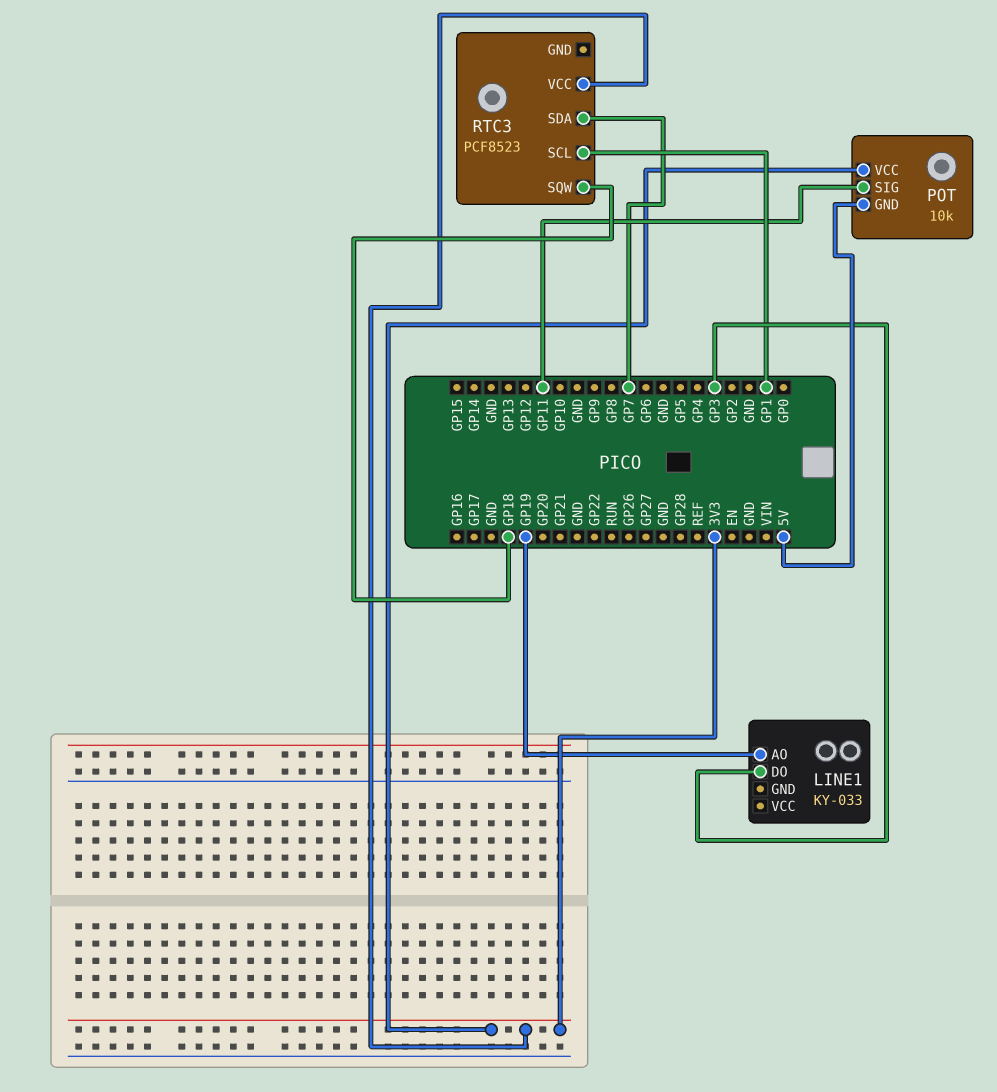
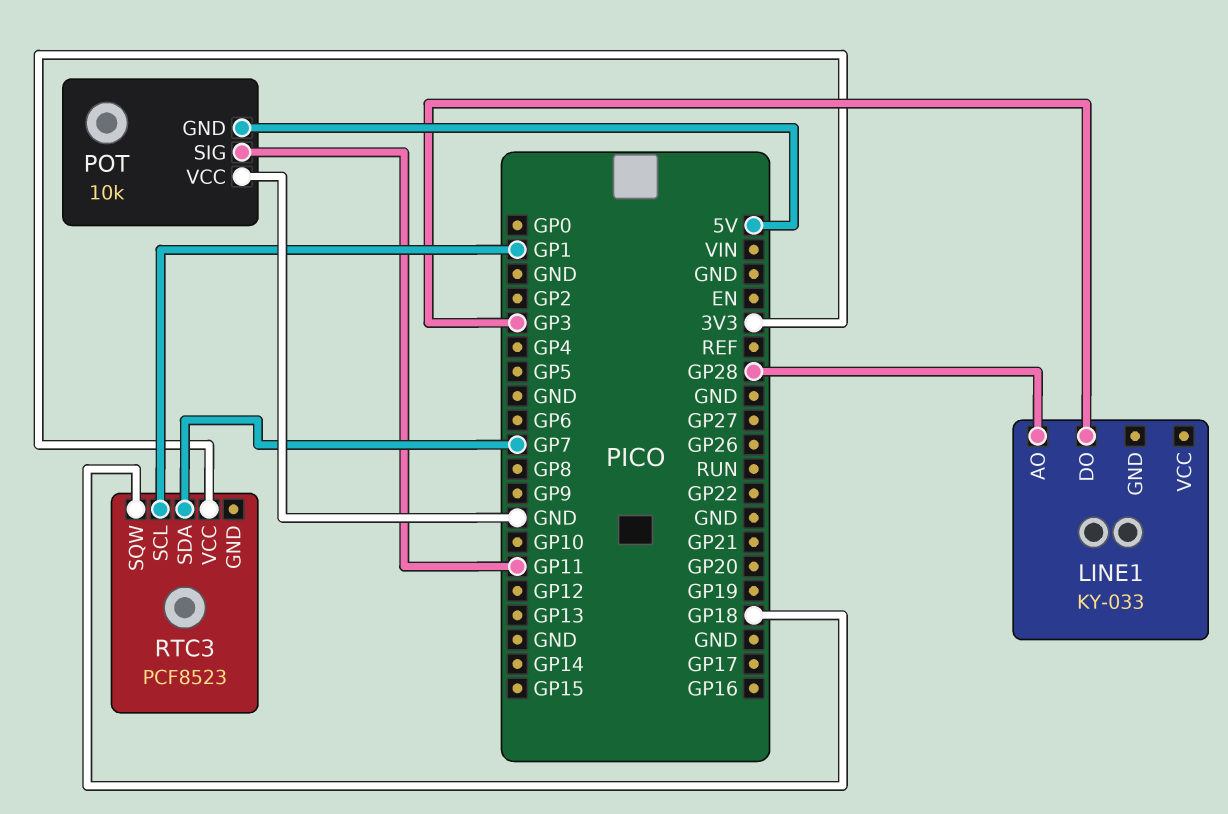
LINE1 pin AO: GP19 -> GP28
POT pin VCC: 3V3 -> GND

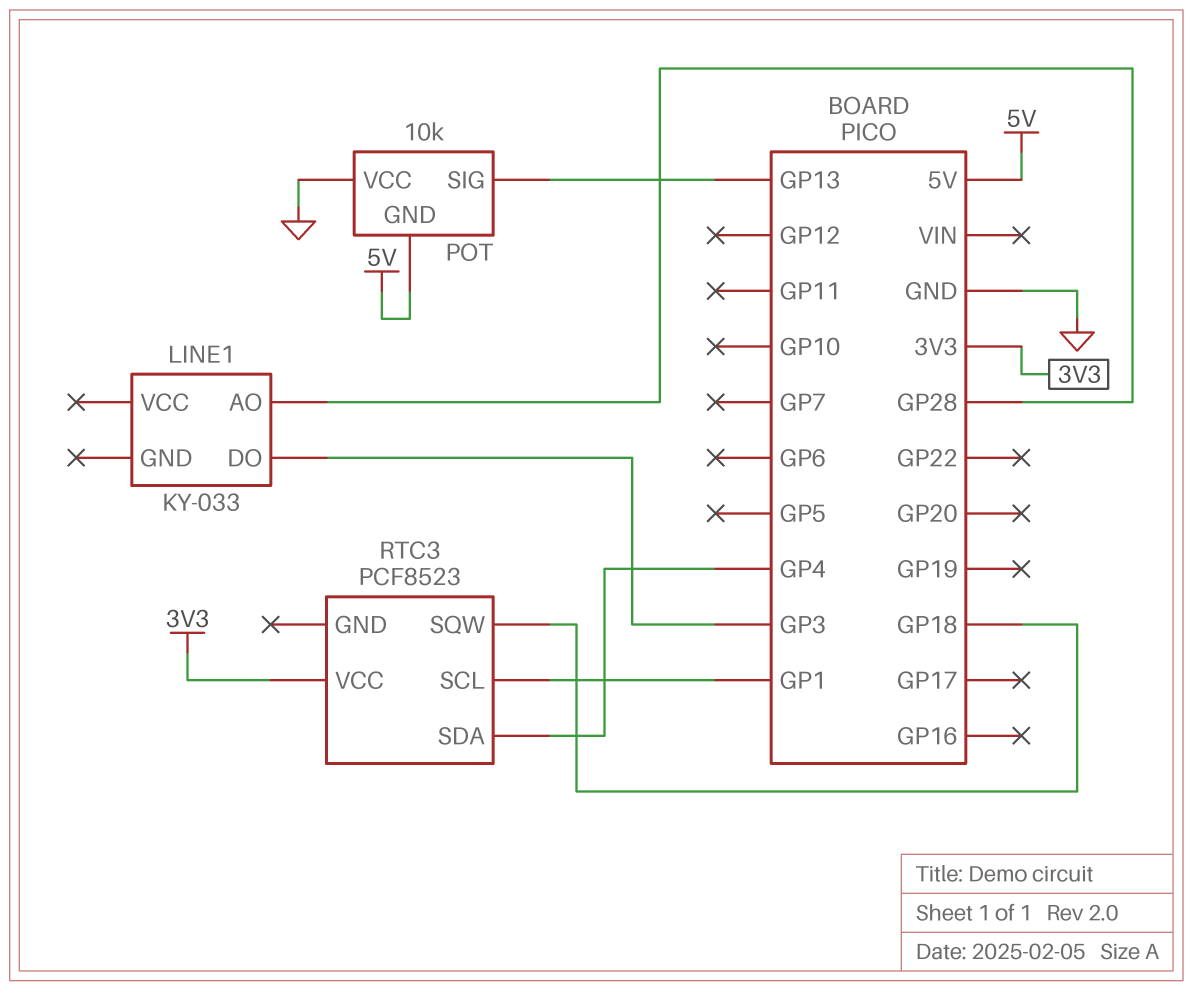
POT pin SIG: GP11 -> GP13
RTC3 pin SDA: GP7 -> GP4

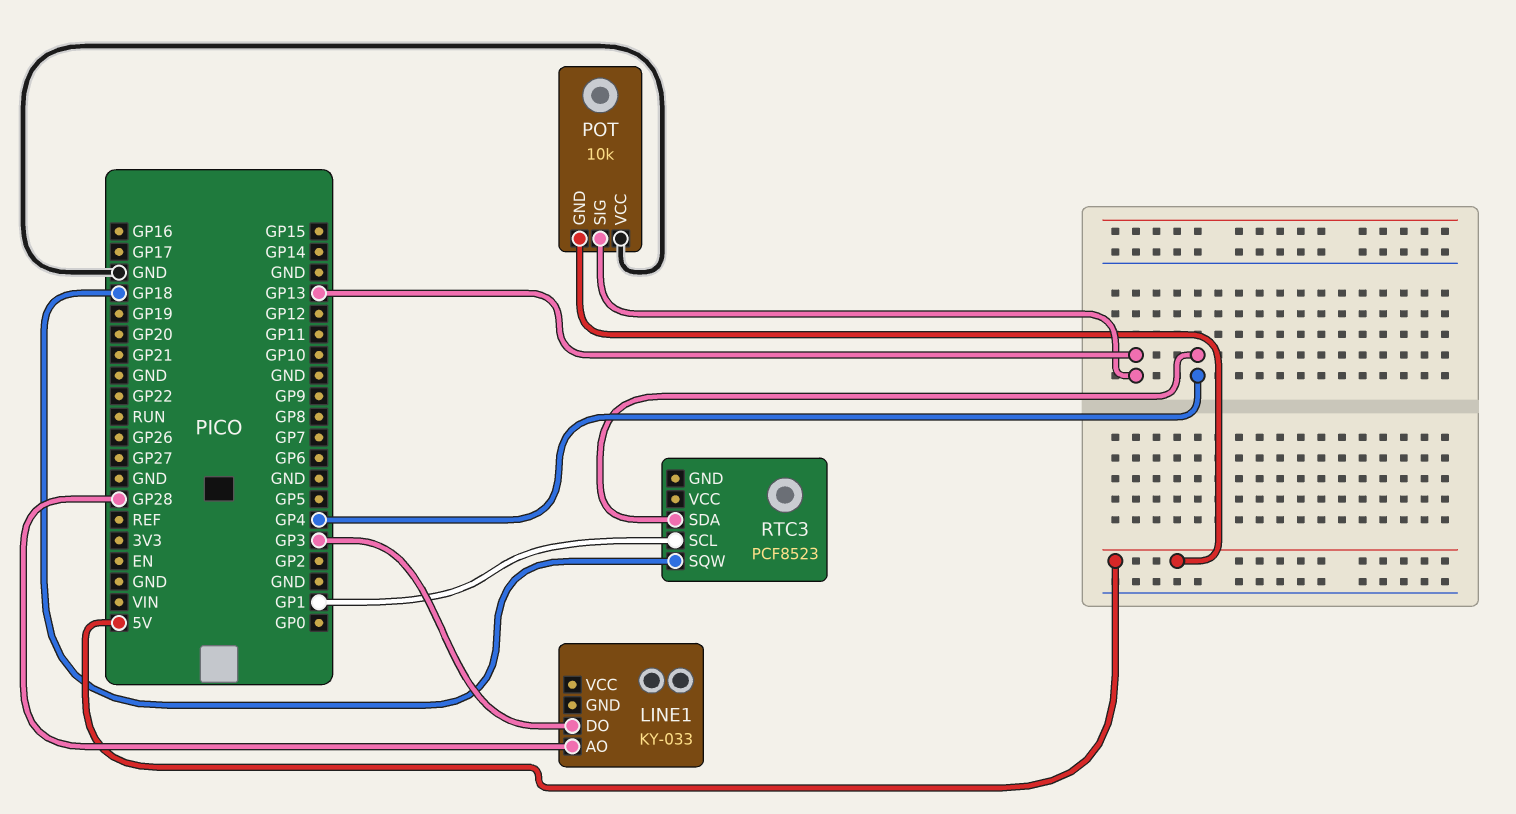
RTC3 pin VCC: 3V3 -> none

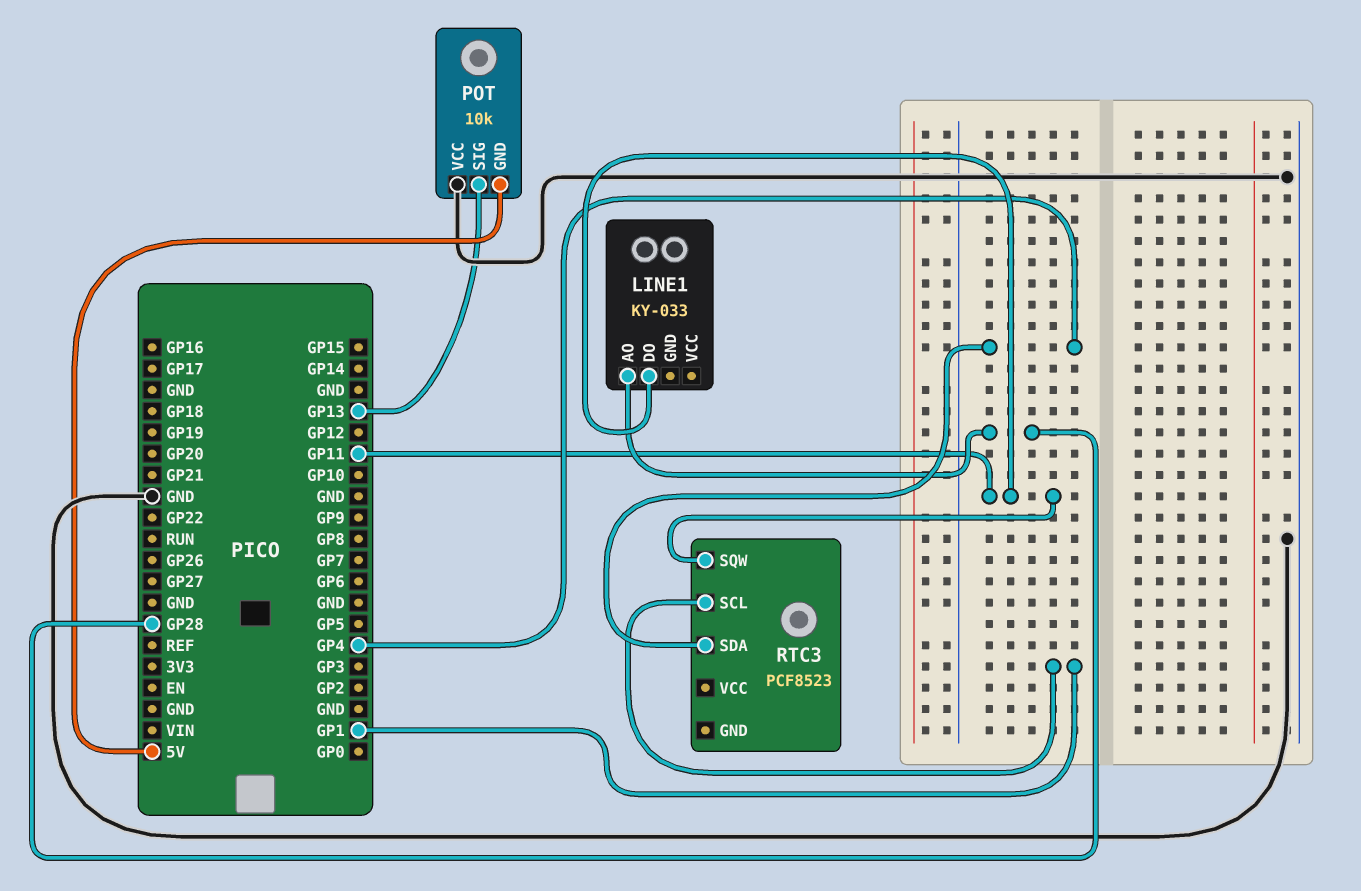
LINE1 pin DO: GP3 -> GP11
RTC3 pin SQW: GP18 -> GP11

